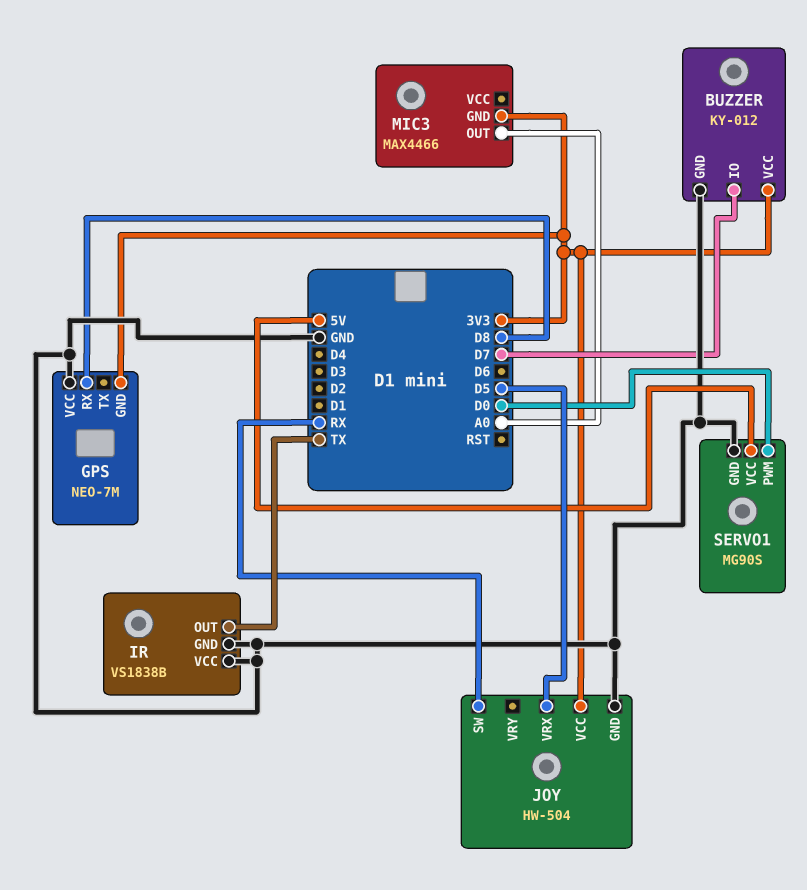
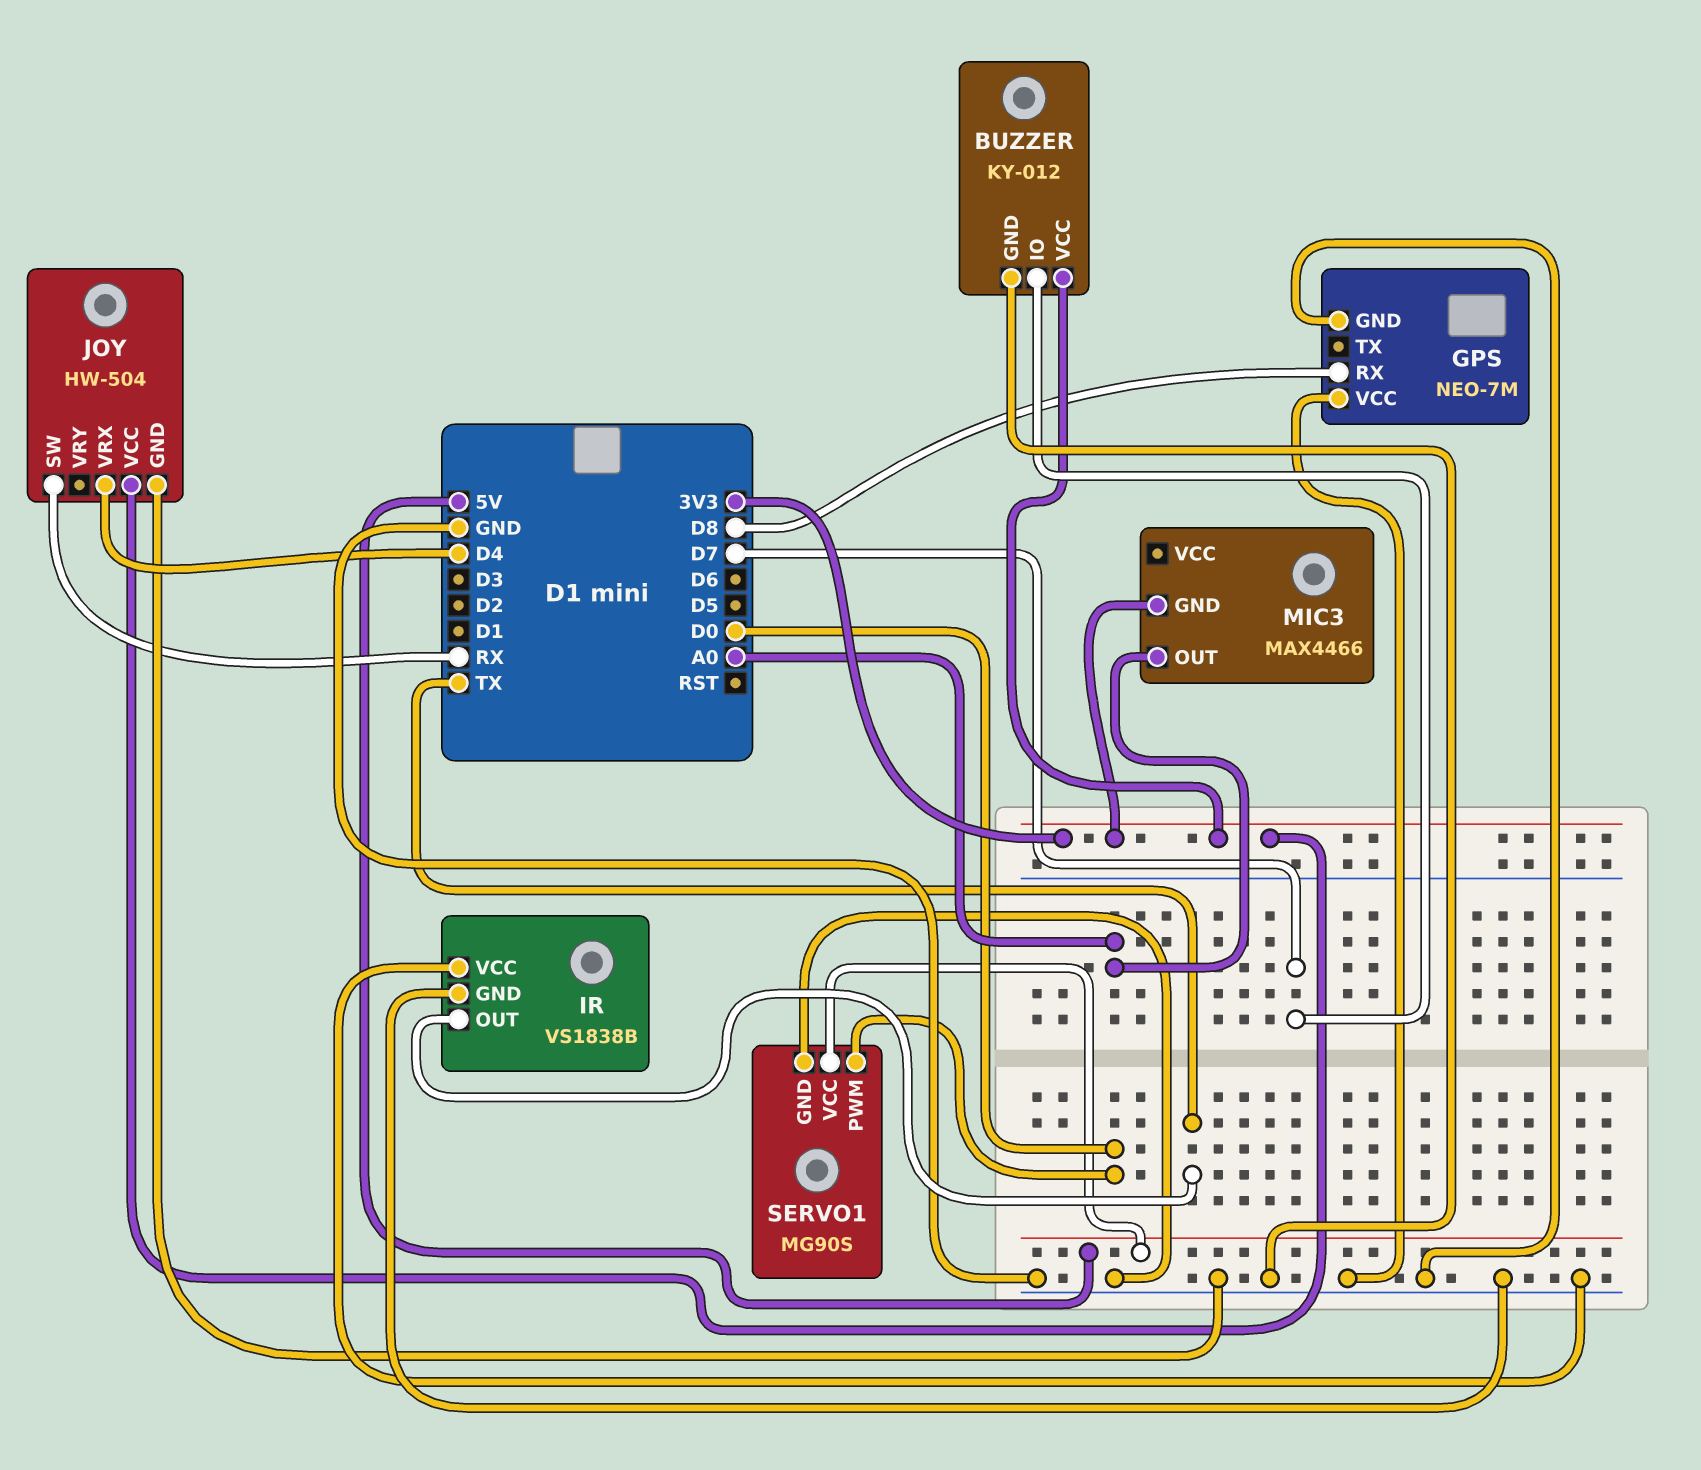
GPS pin GND: 3V3 -> GND
JOY pin VRX: D5 -> D4

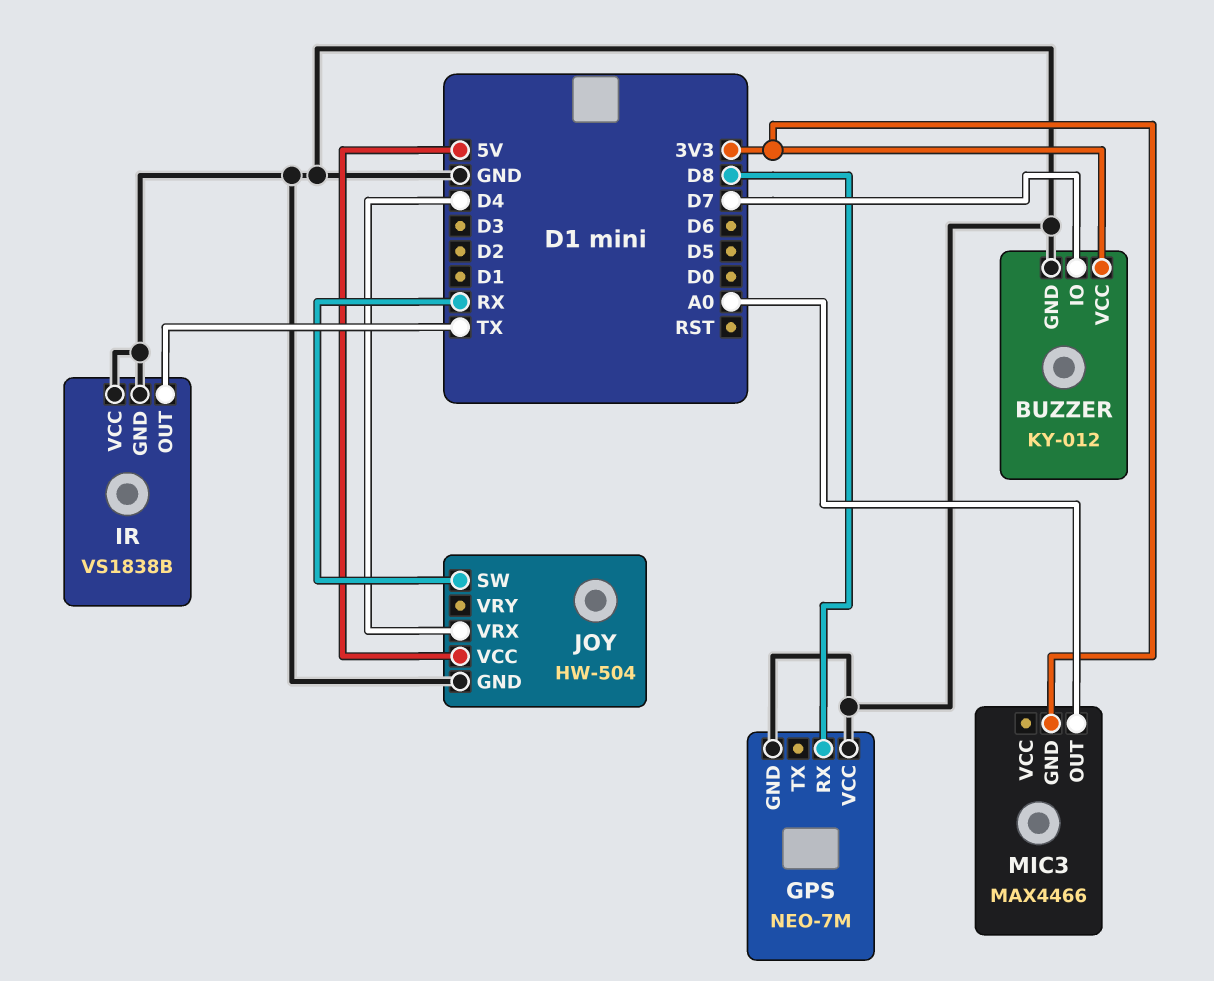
JOY pin VCC: 3V3 -> 5V
SERVO1: MG90S -> none
SERVO1 pin GND: GND -> none
SERVO1 pin PWM: D0 -> none
SERVO1 pin VCC: 5V -> none

